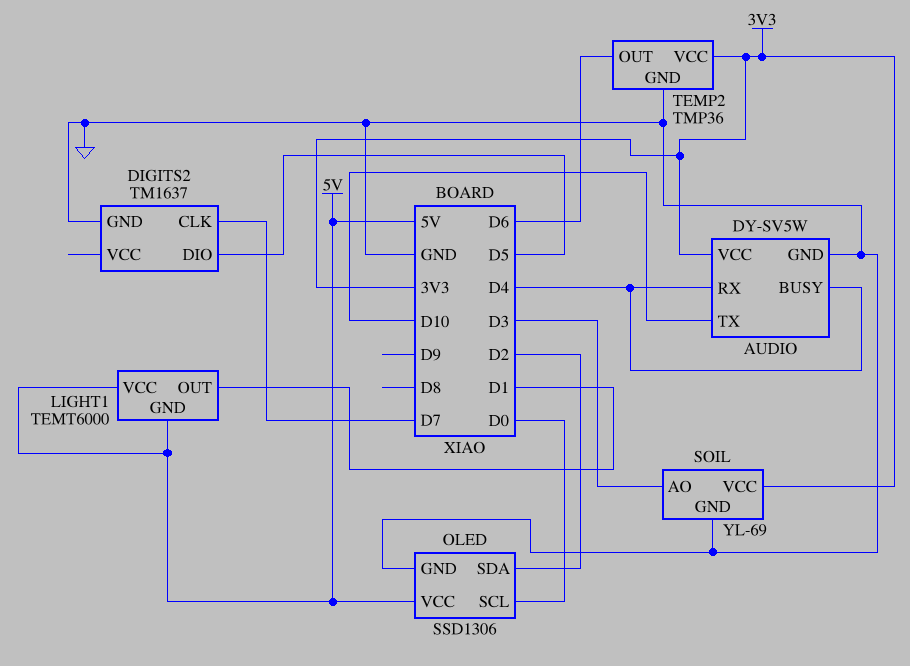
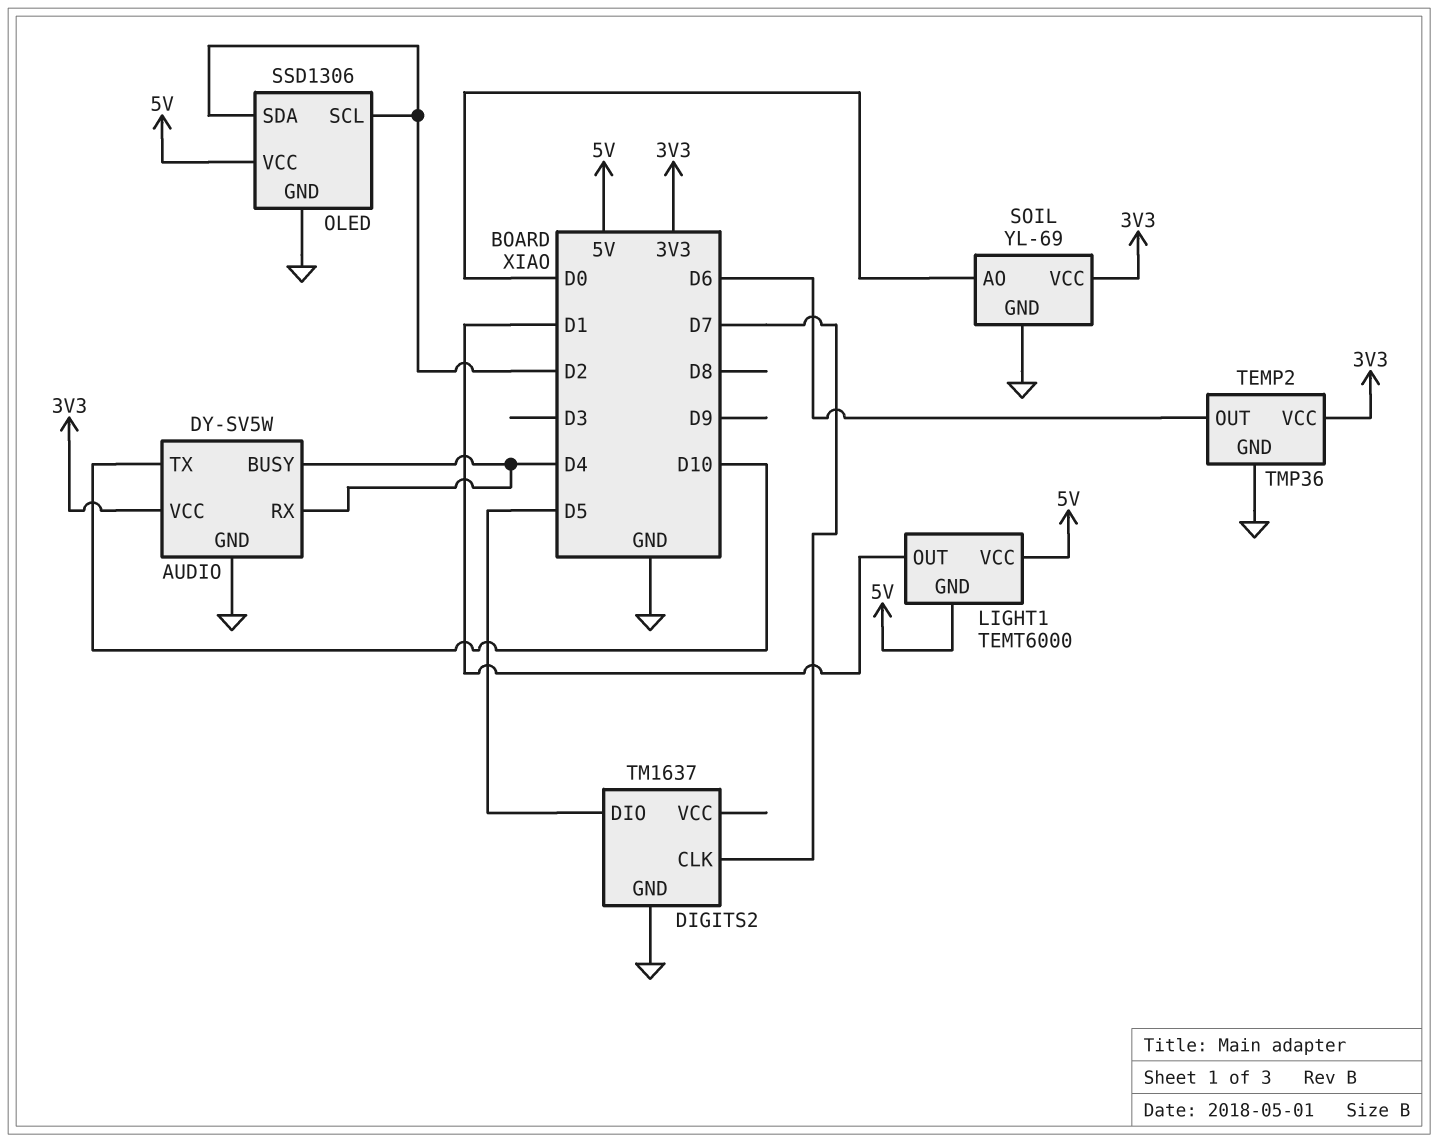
OLED pin SCL: D0 -> D2
SOIL pin AO: D3 -> D0

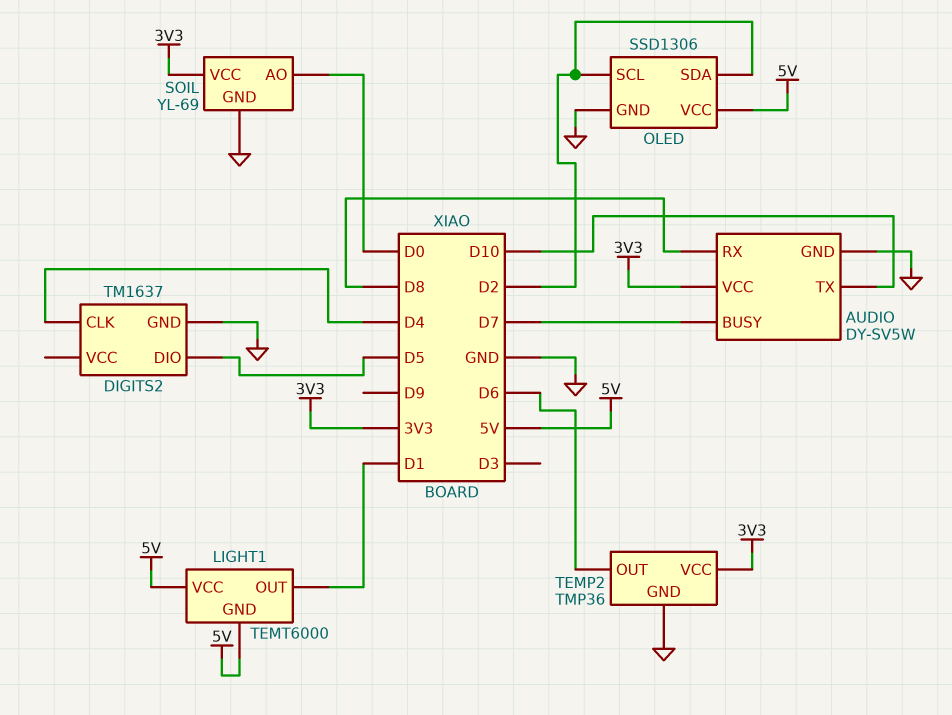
AUDIO pin BUSY: D4 -> D7
AUDIO pin RX: D4 -> D8
DIGITS2 pin CLK: D7 -> D4

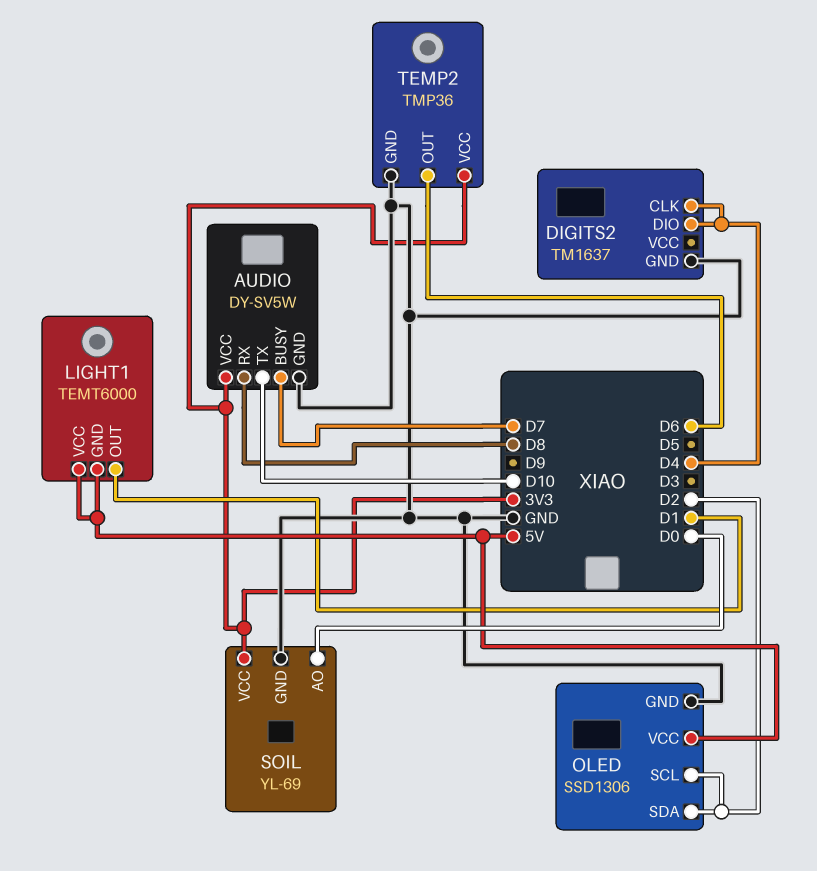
DIGITS2 pin DIO: D5 -> D4

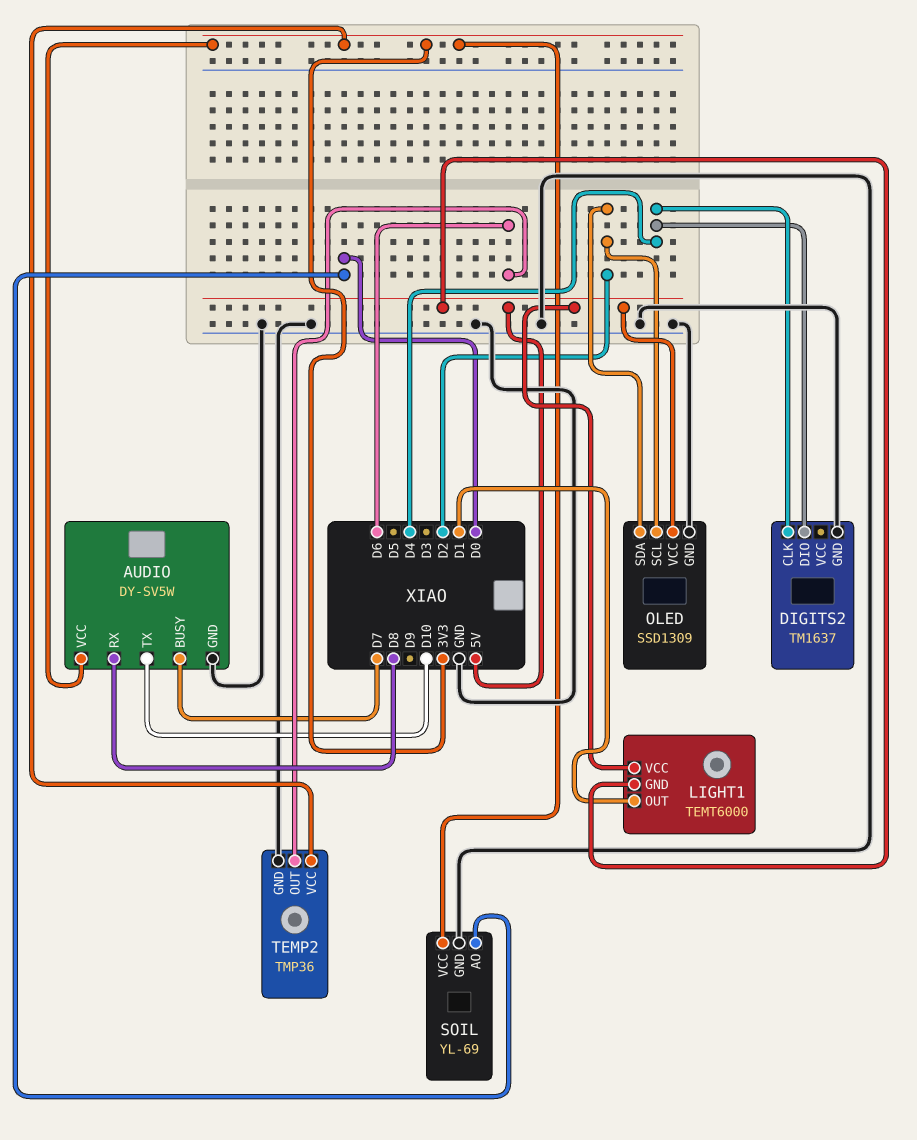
OLED: SSD1306 -> SSD1309

